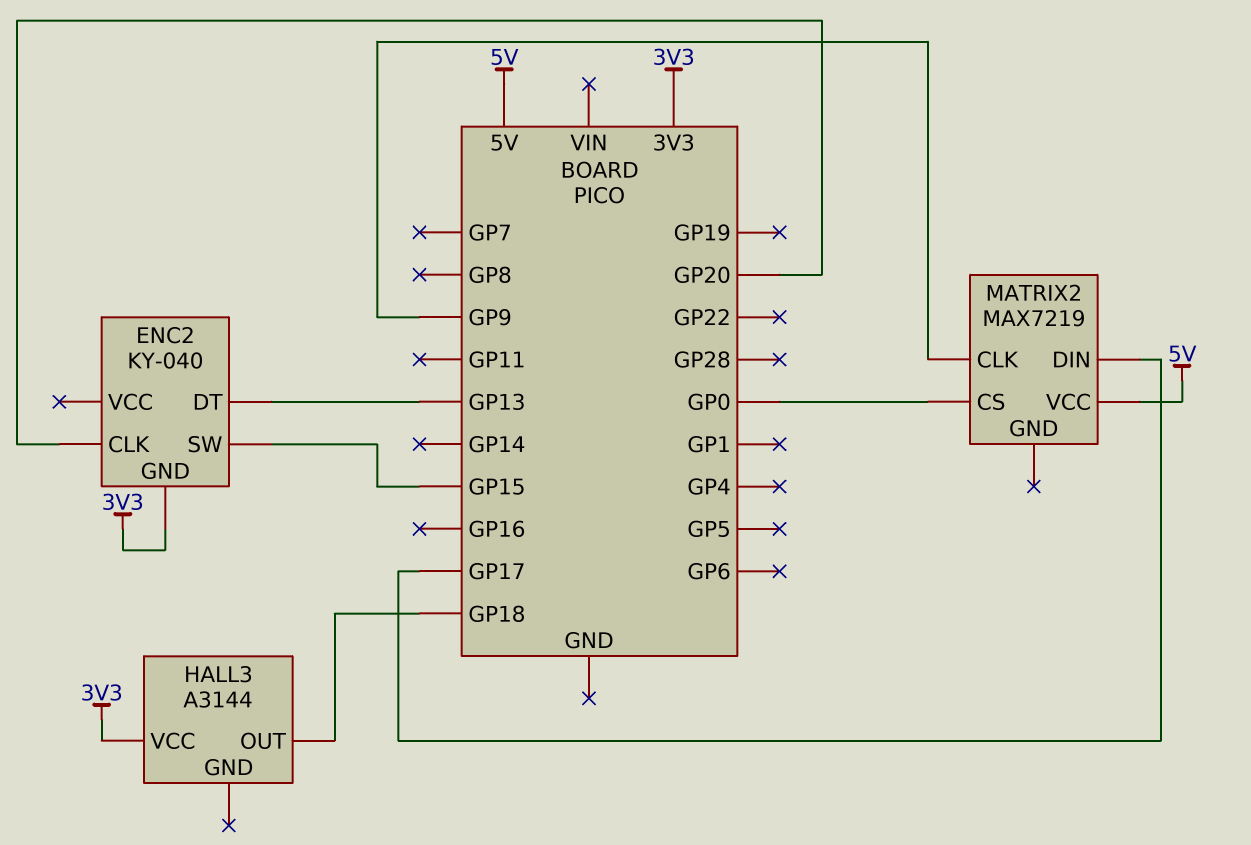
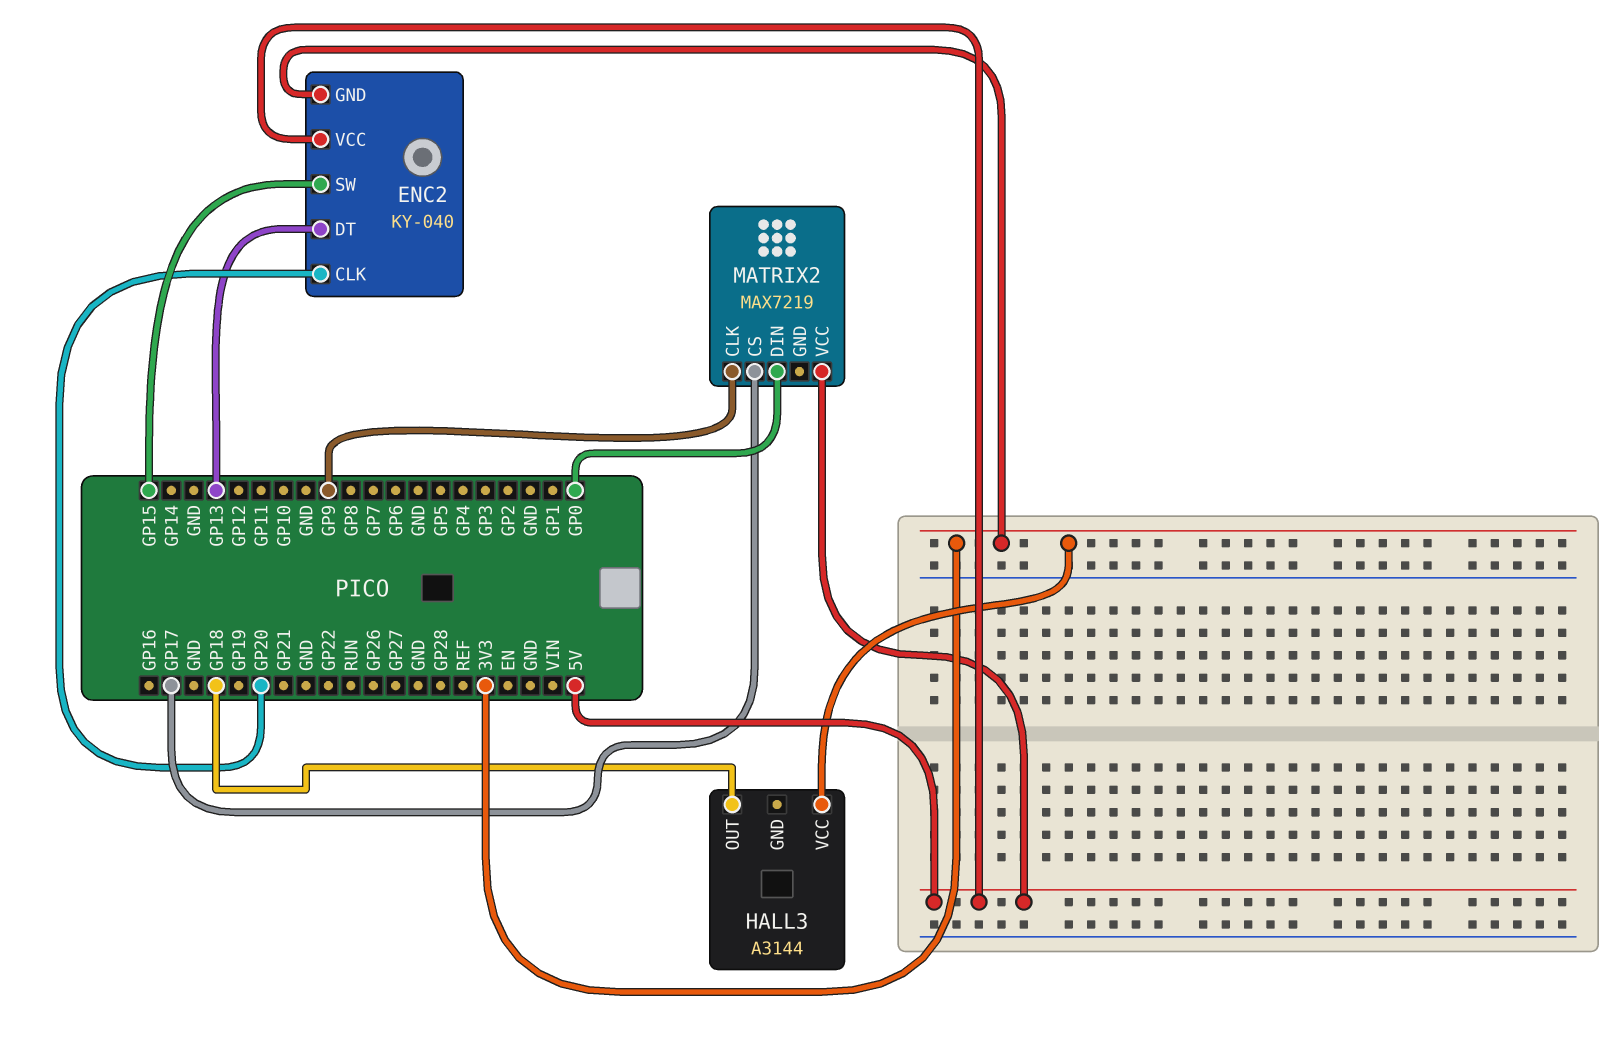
ENC2 pin VCC: none -> 5V
MATRIX2 pin CS: GP0 -> GP17
MATRIX2 pin DIN: GP17 -> GP0

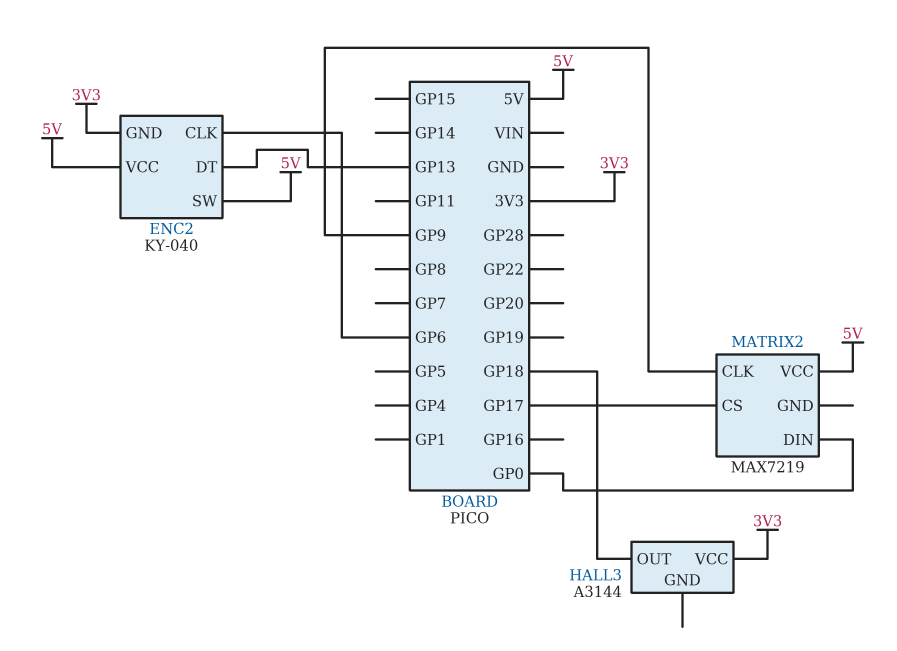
ENC2 pin CLK: GP20 -> GP6
ENC2 pin SW: GP15 -> 5V

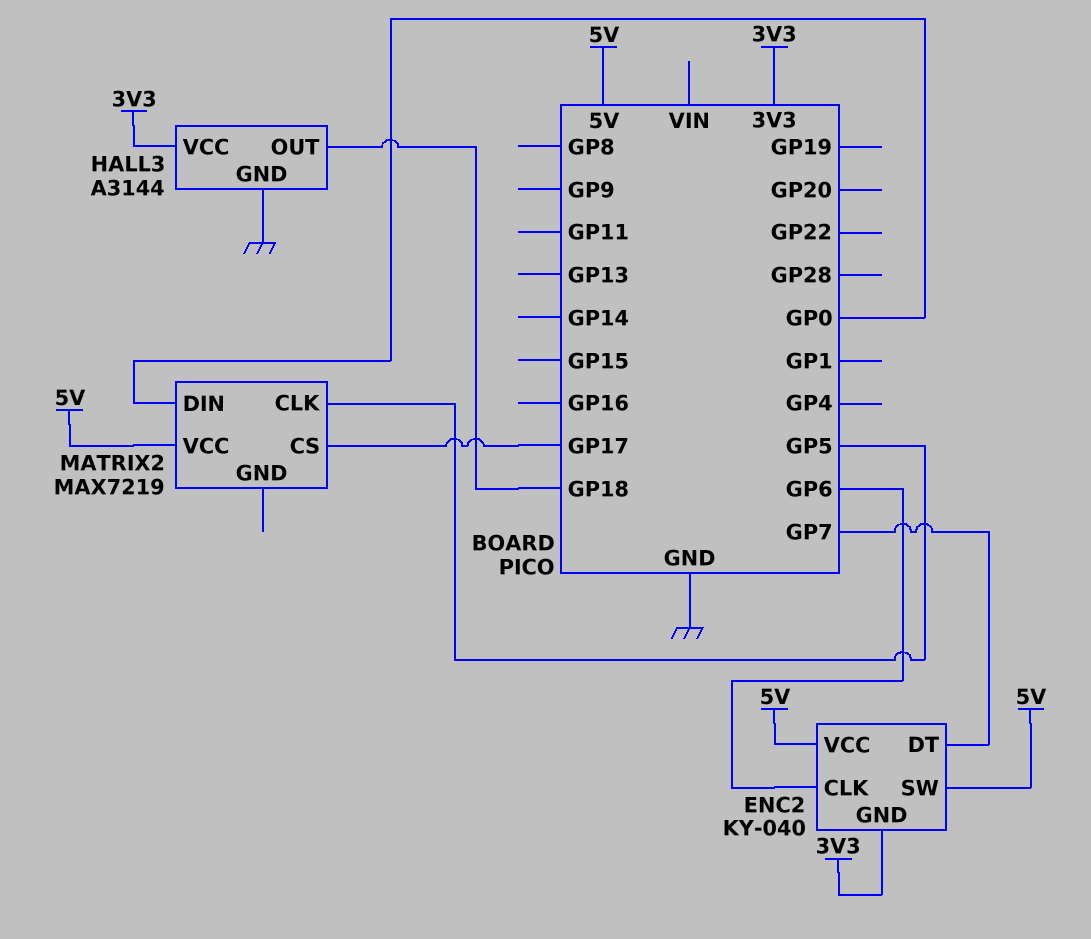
ENC2 pin DT: GP13 -> GP7
HALL3 pin GND: none -> GND
MATRIX2 pin CLK: GP9 -> GP5

